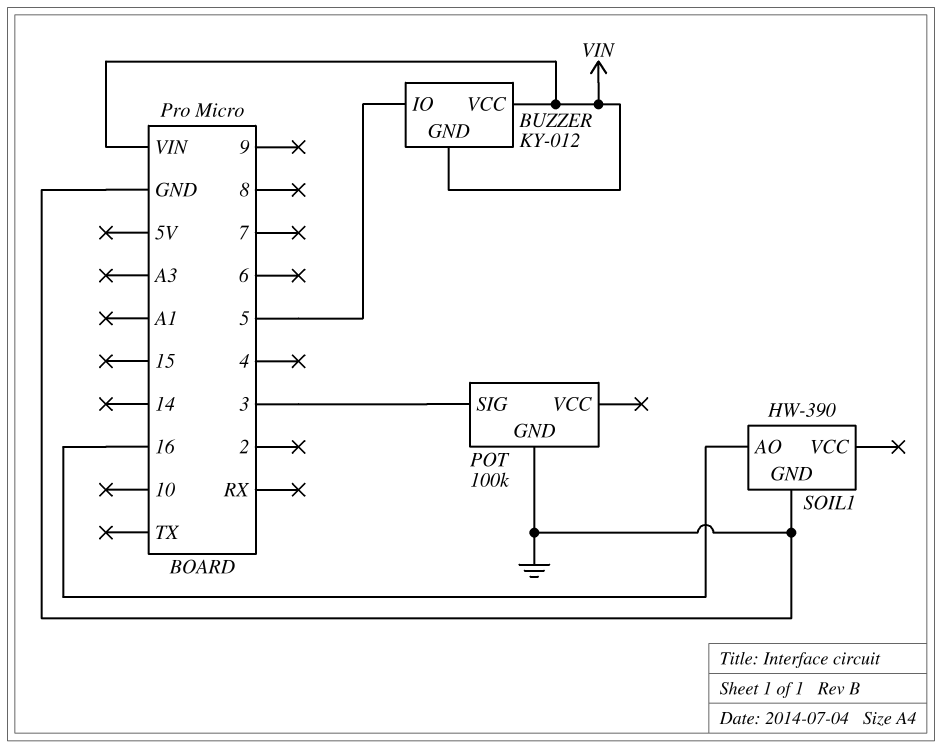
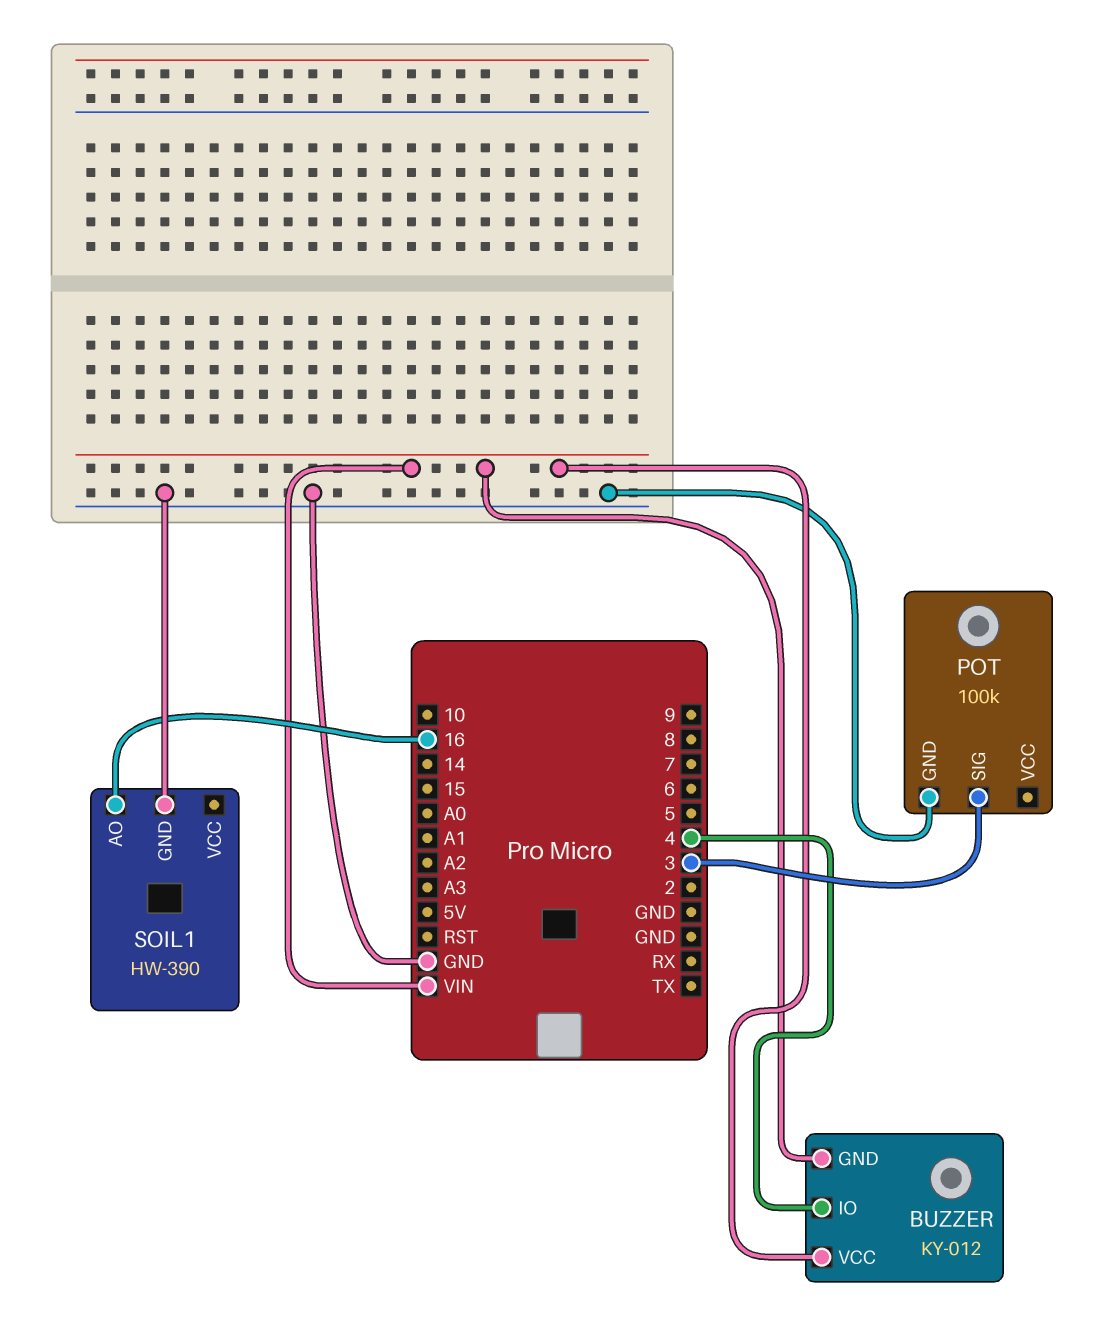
BUZZER pin IO: 5 -> 4

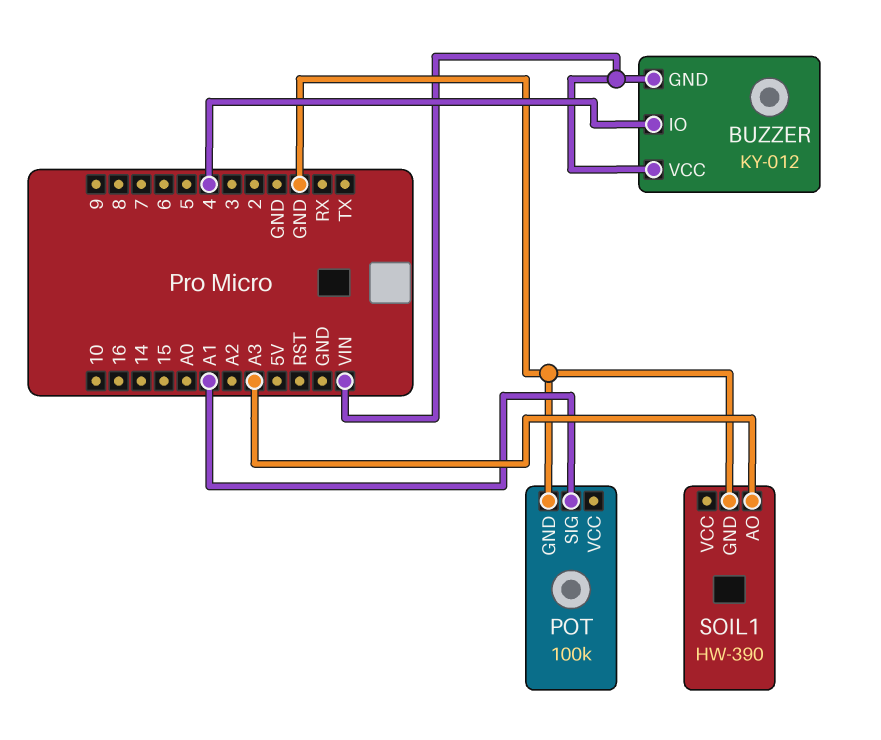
POT pin SIG: 3 -> A1
SOIL1 pin AO: 16 -> A3

